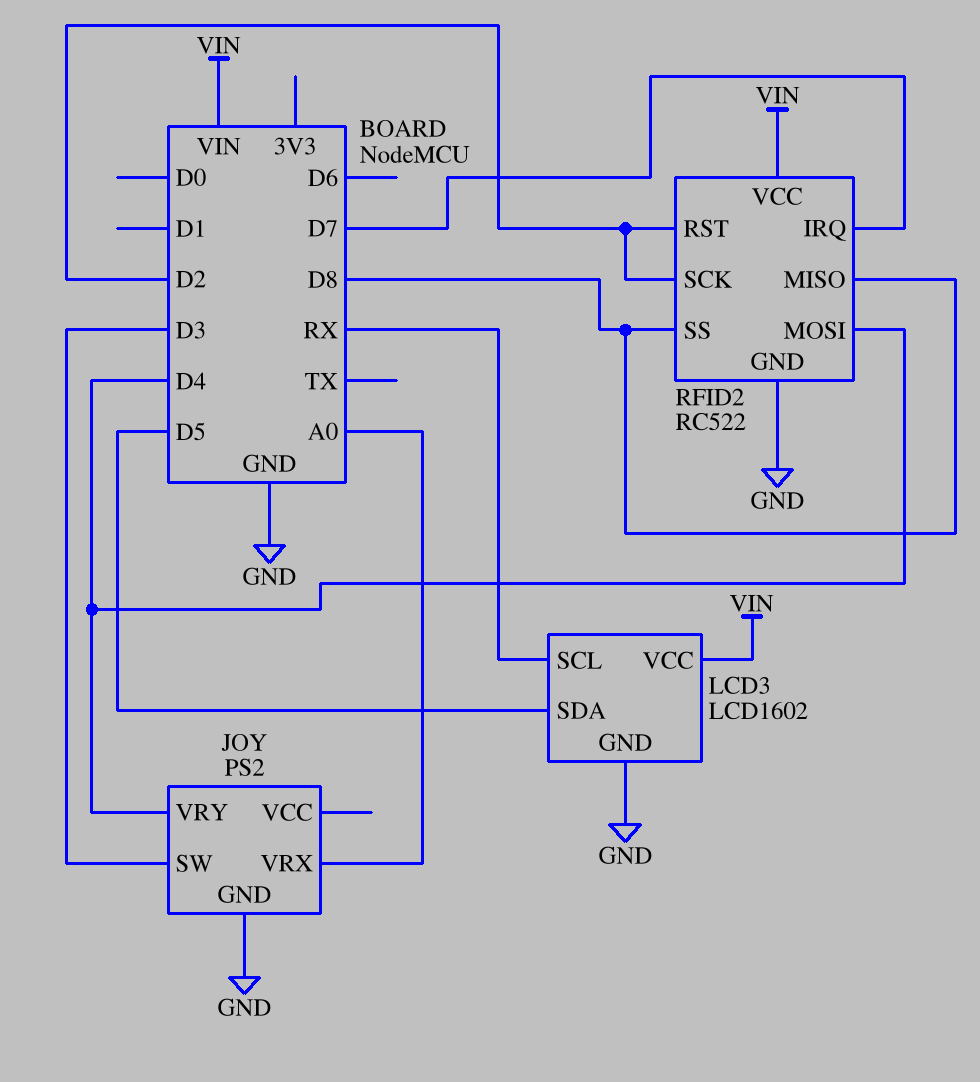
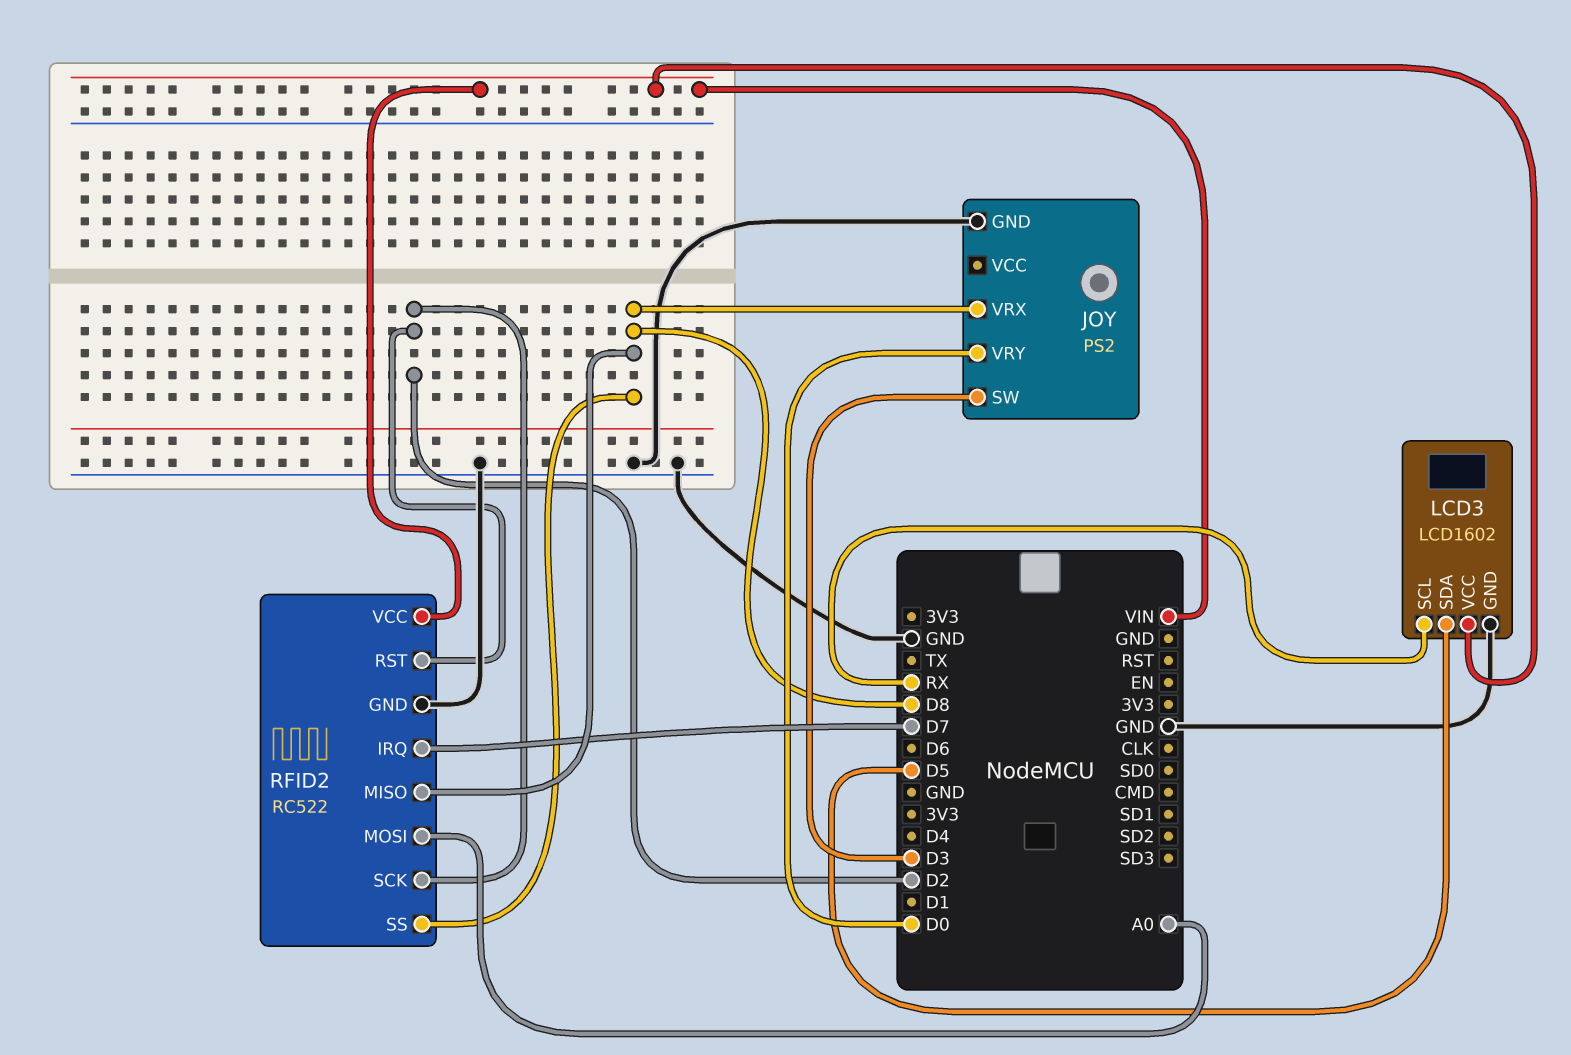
JOY pin VRX: A0 -> D8
JOY pin VRY: D4 -> D0
RFID2 pin MOSI: D4 -> A0

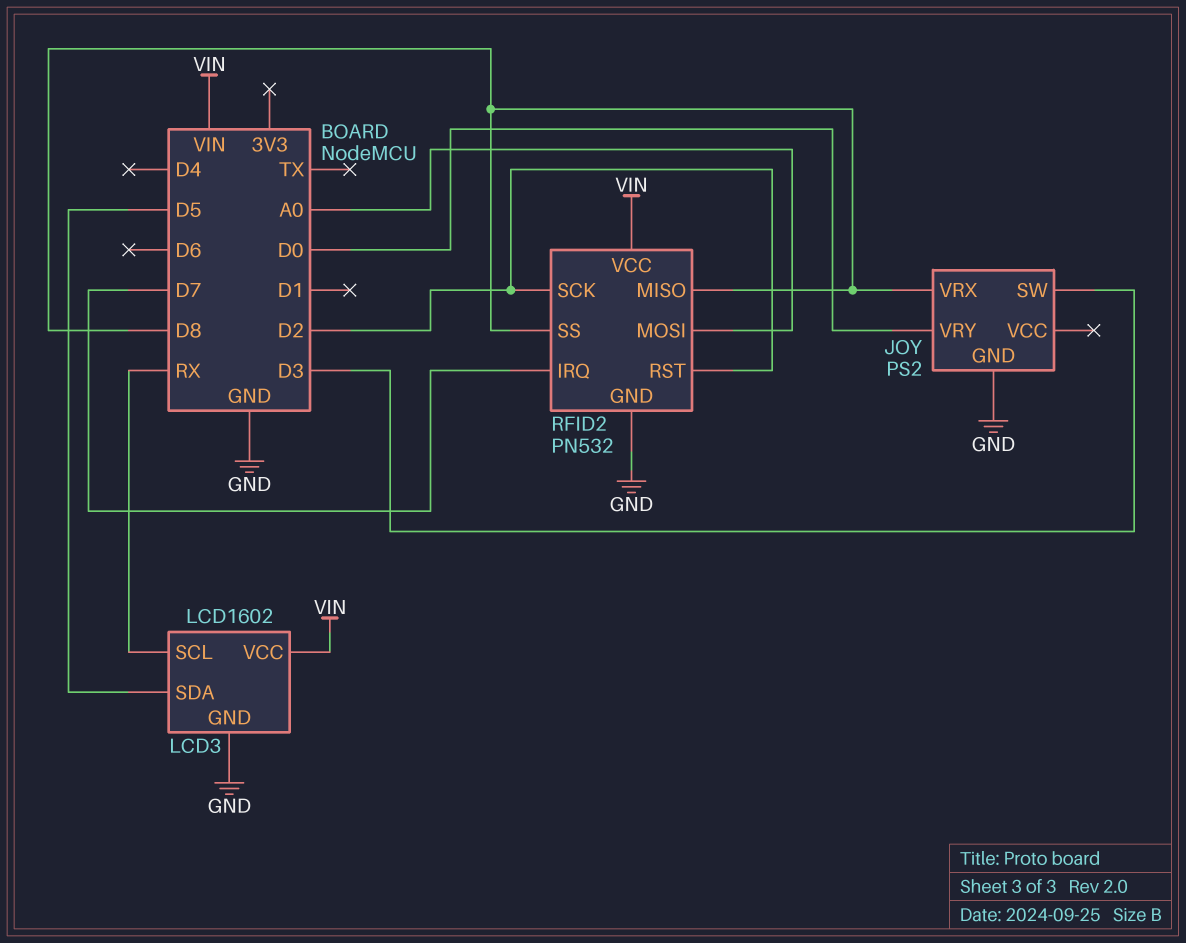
RFID2: RC522 -> PN532

